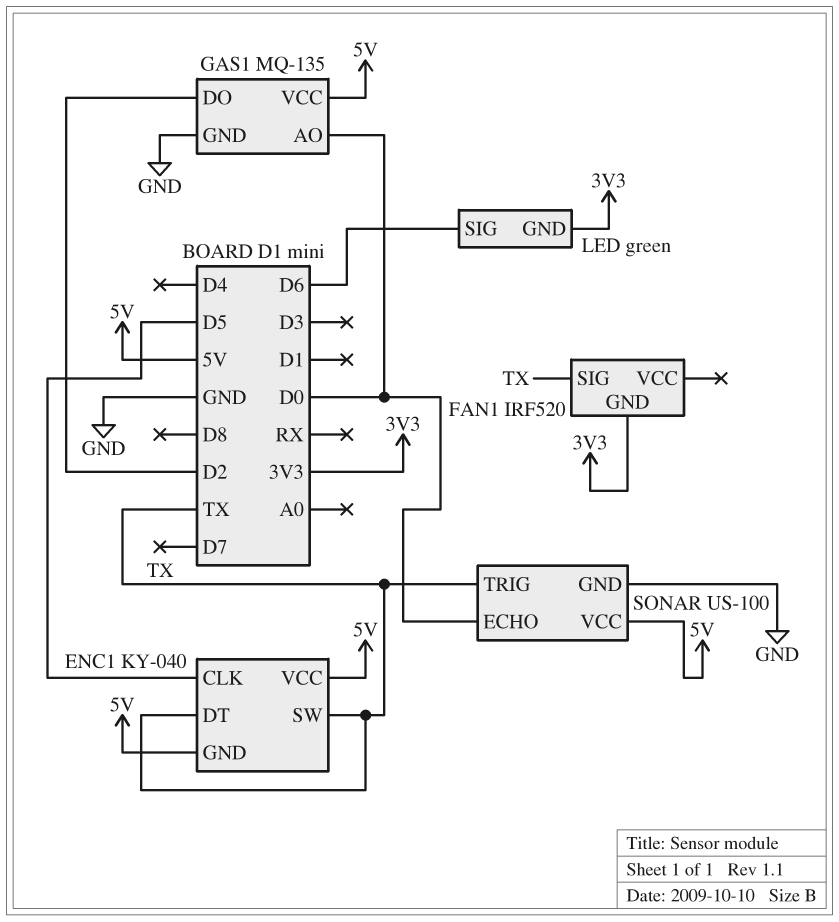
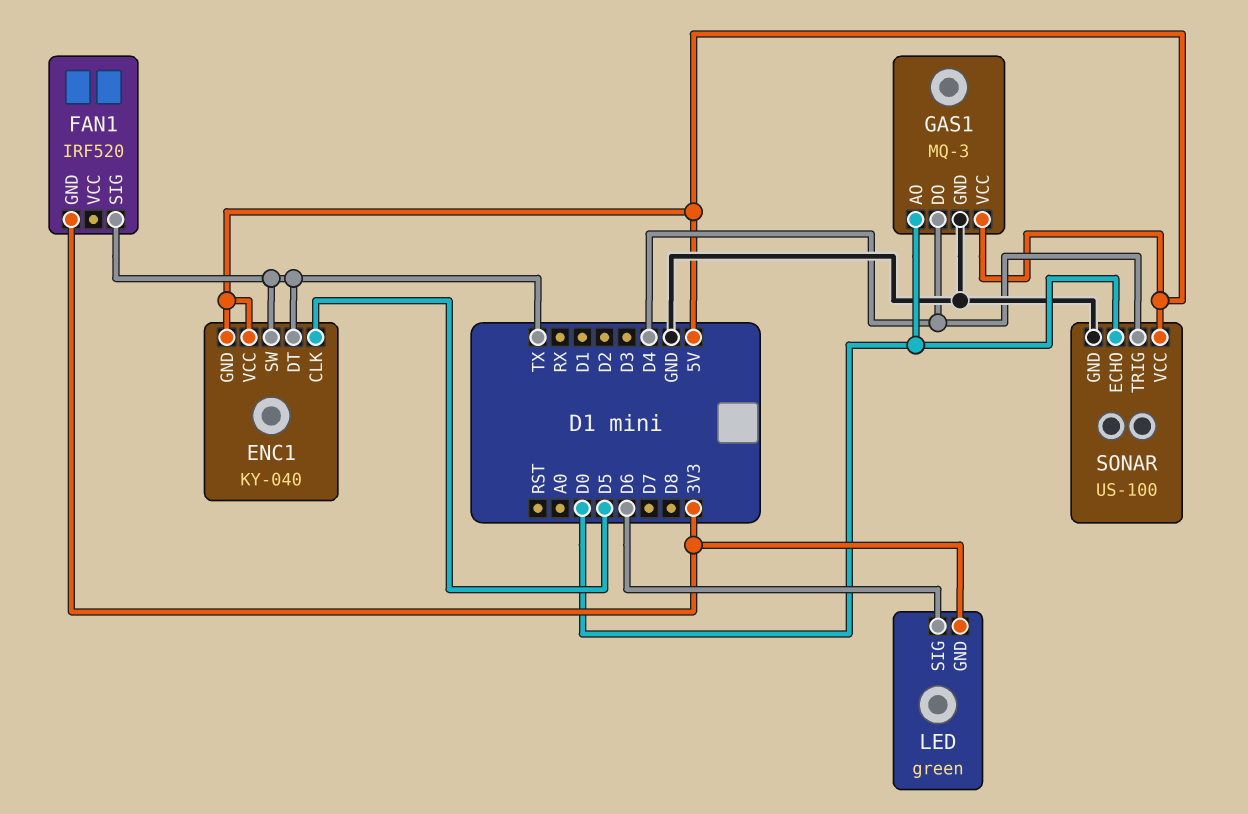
GAS1: MQ-135 -> MQ-3
GAS1 pin DO: D2 -> D4
SONAR pin TRIG: TX -> D4

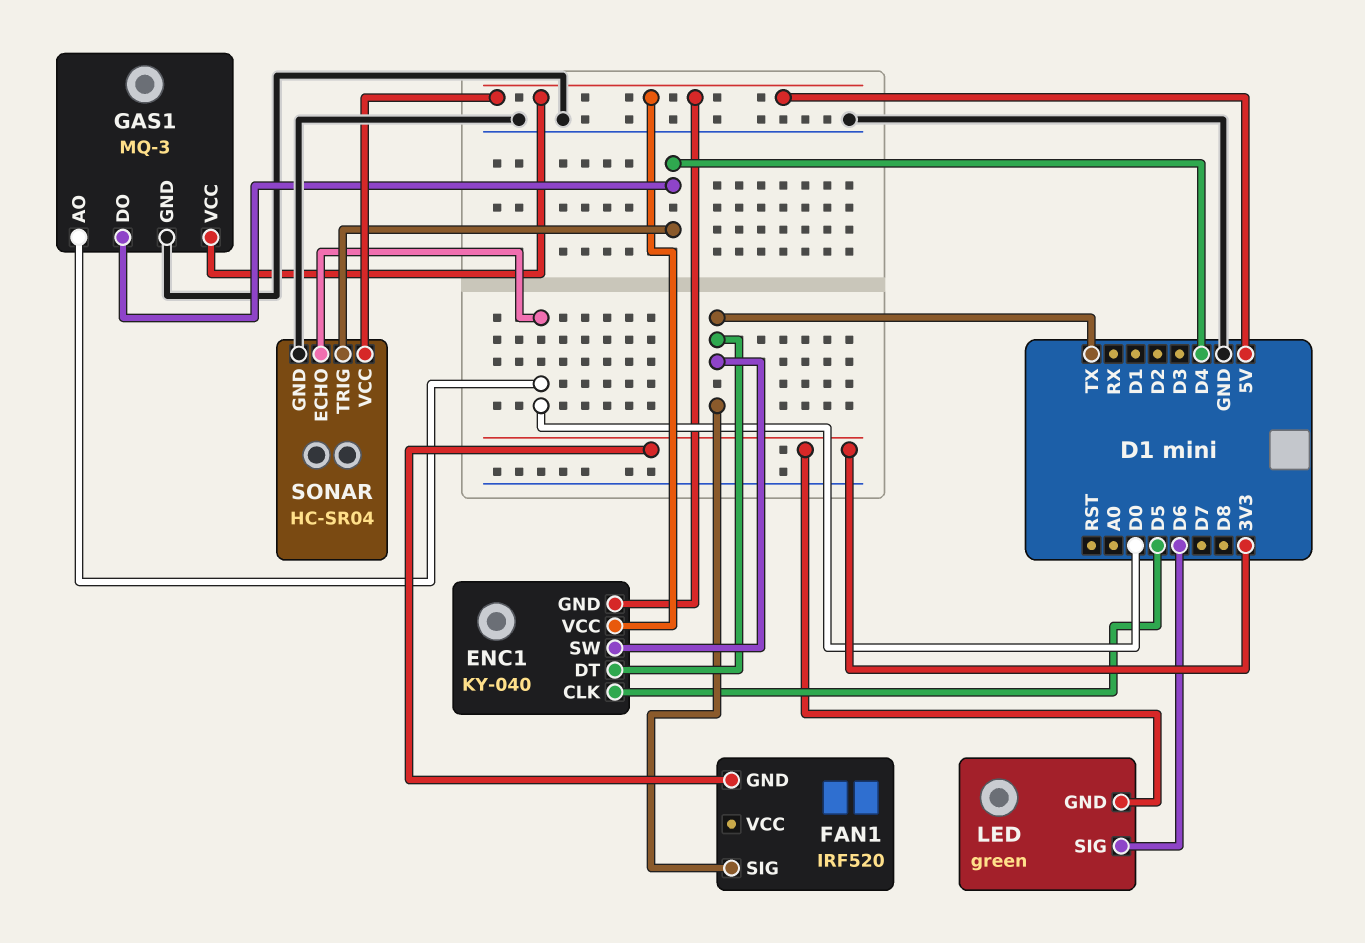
SONAR: US-100 -> HC-SR04

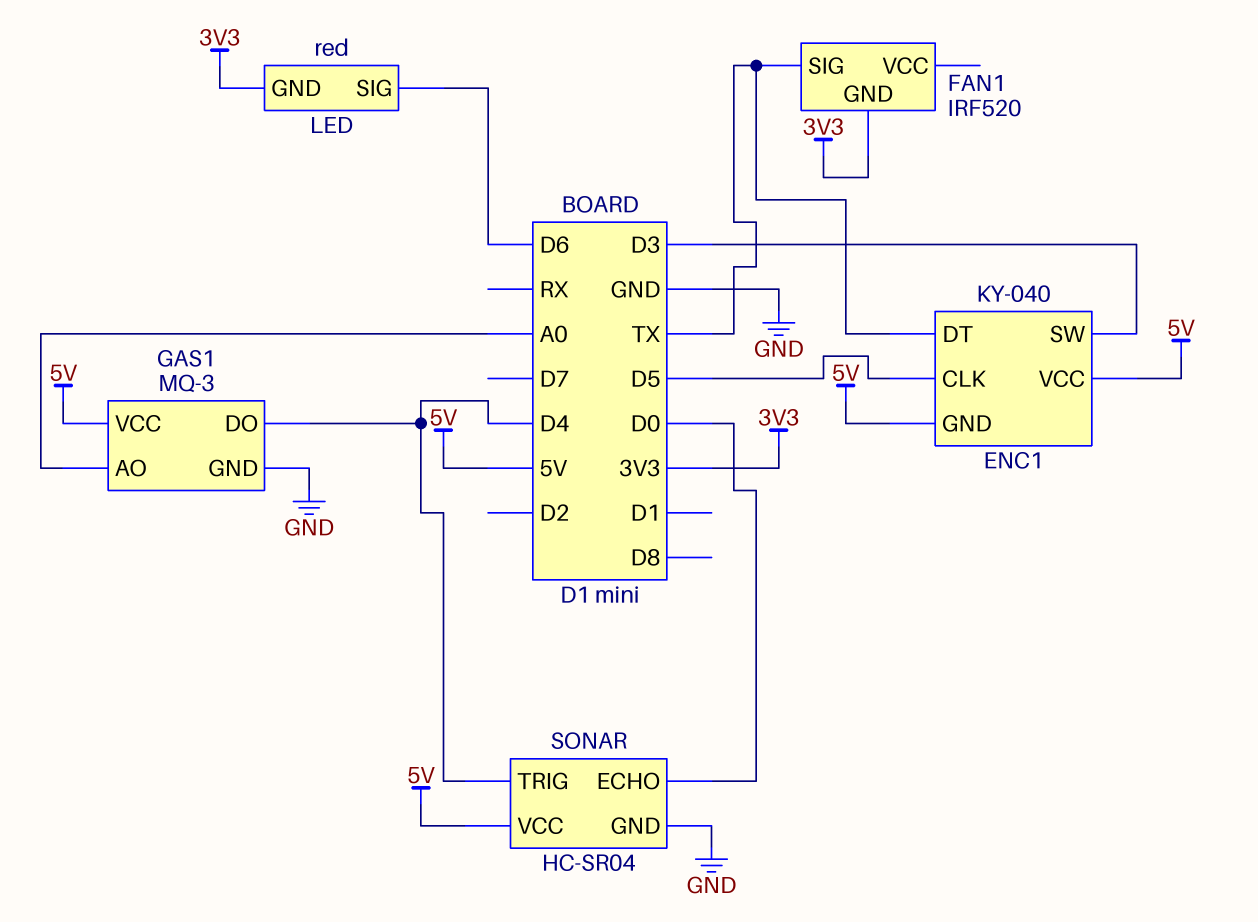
ENC1 pin SW: TX -> D3
GAS1 pin AO: D0 -> A0
LED: green -> red

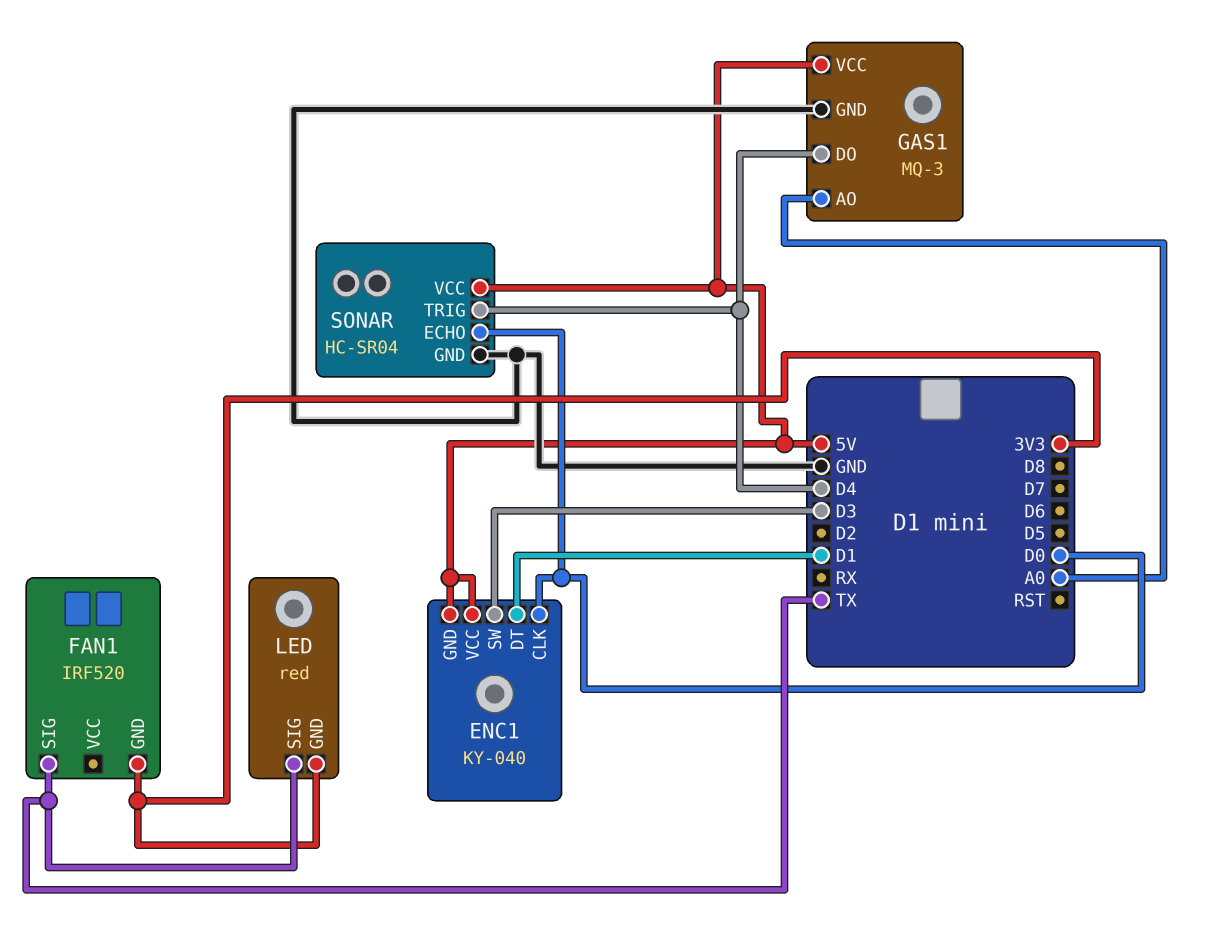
ENC1 pin CLK: D5 -> D0
ENC1 pin DT: TX -> D1
LED pin SIG: D6 -> TX

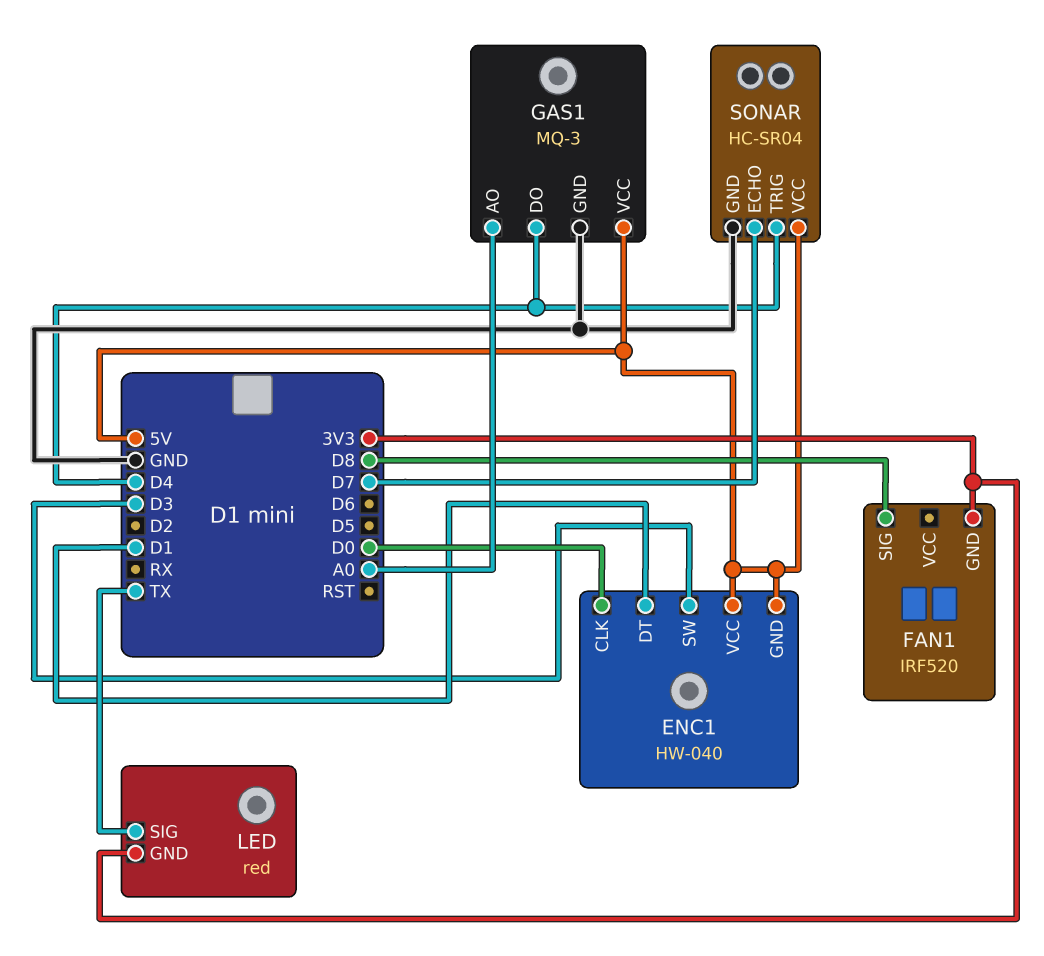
ENC1: KY-040 -> HW-040
FAN1 pin SIG: TX -> D8
SONAR pin ECHO: D0 -> D7

